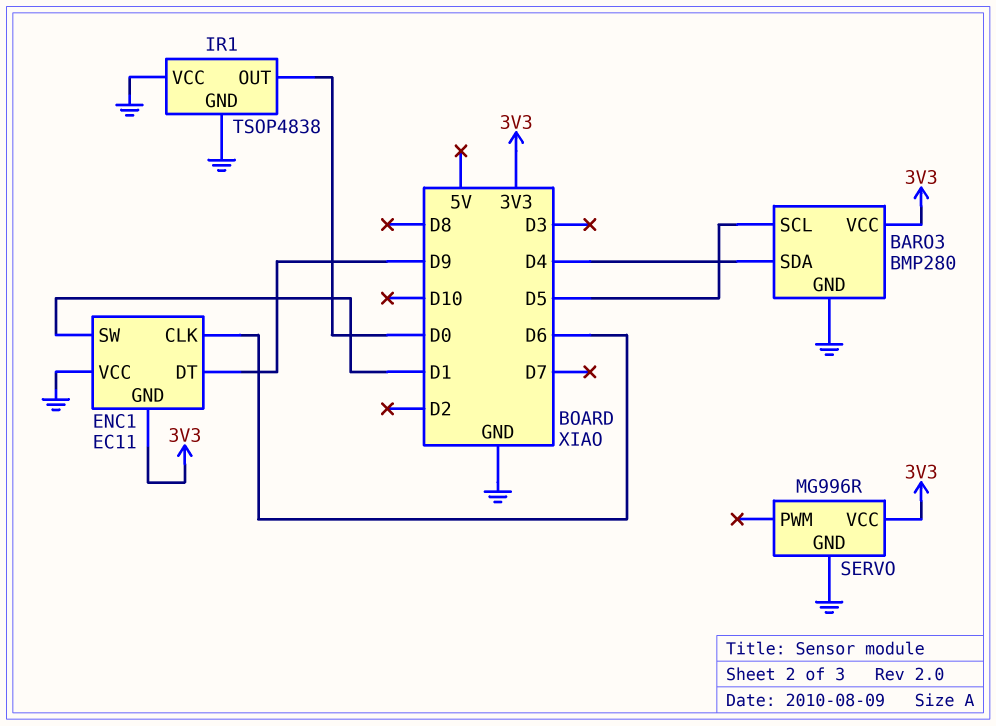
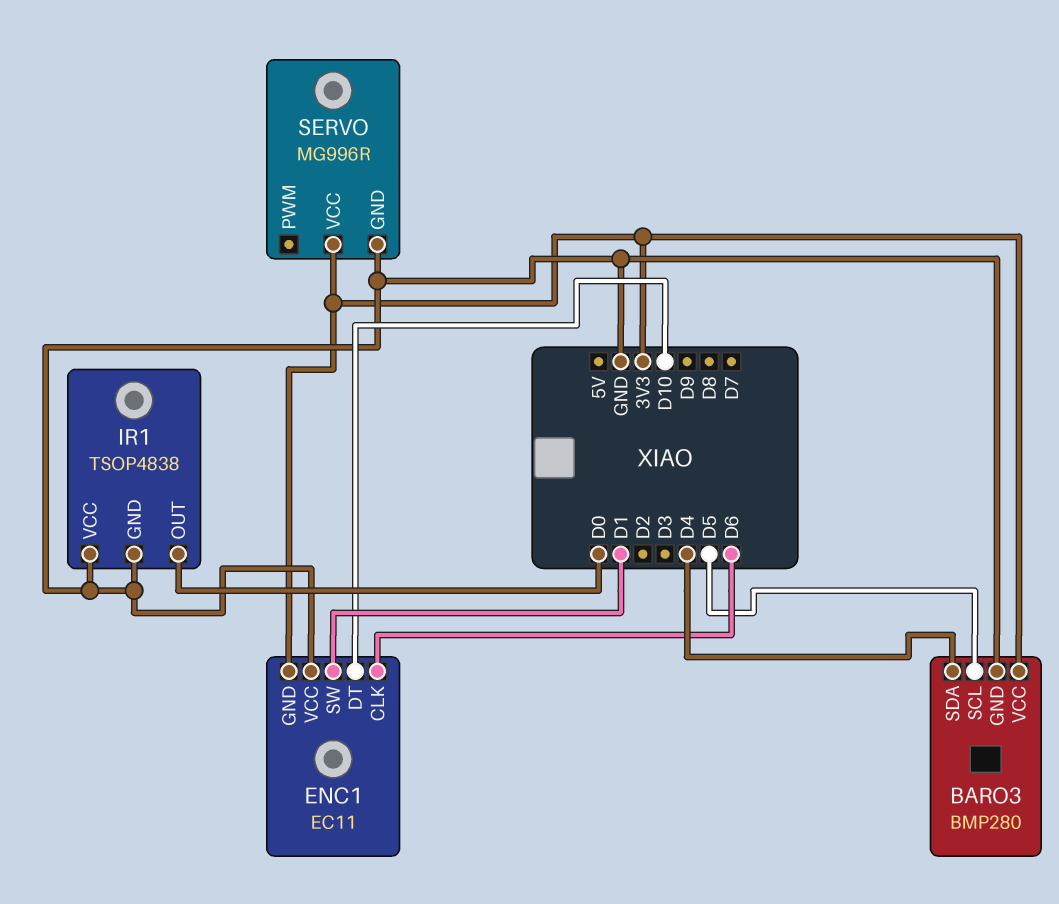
ENC1 pin DT: D9 -> D10

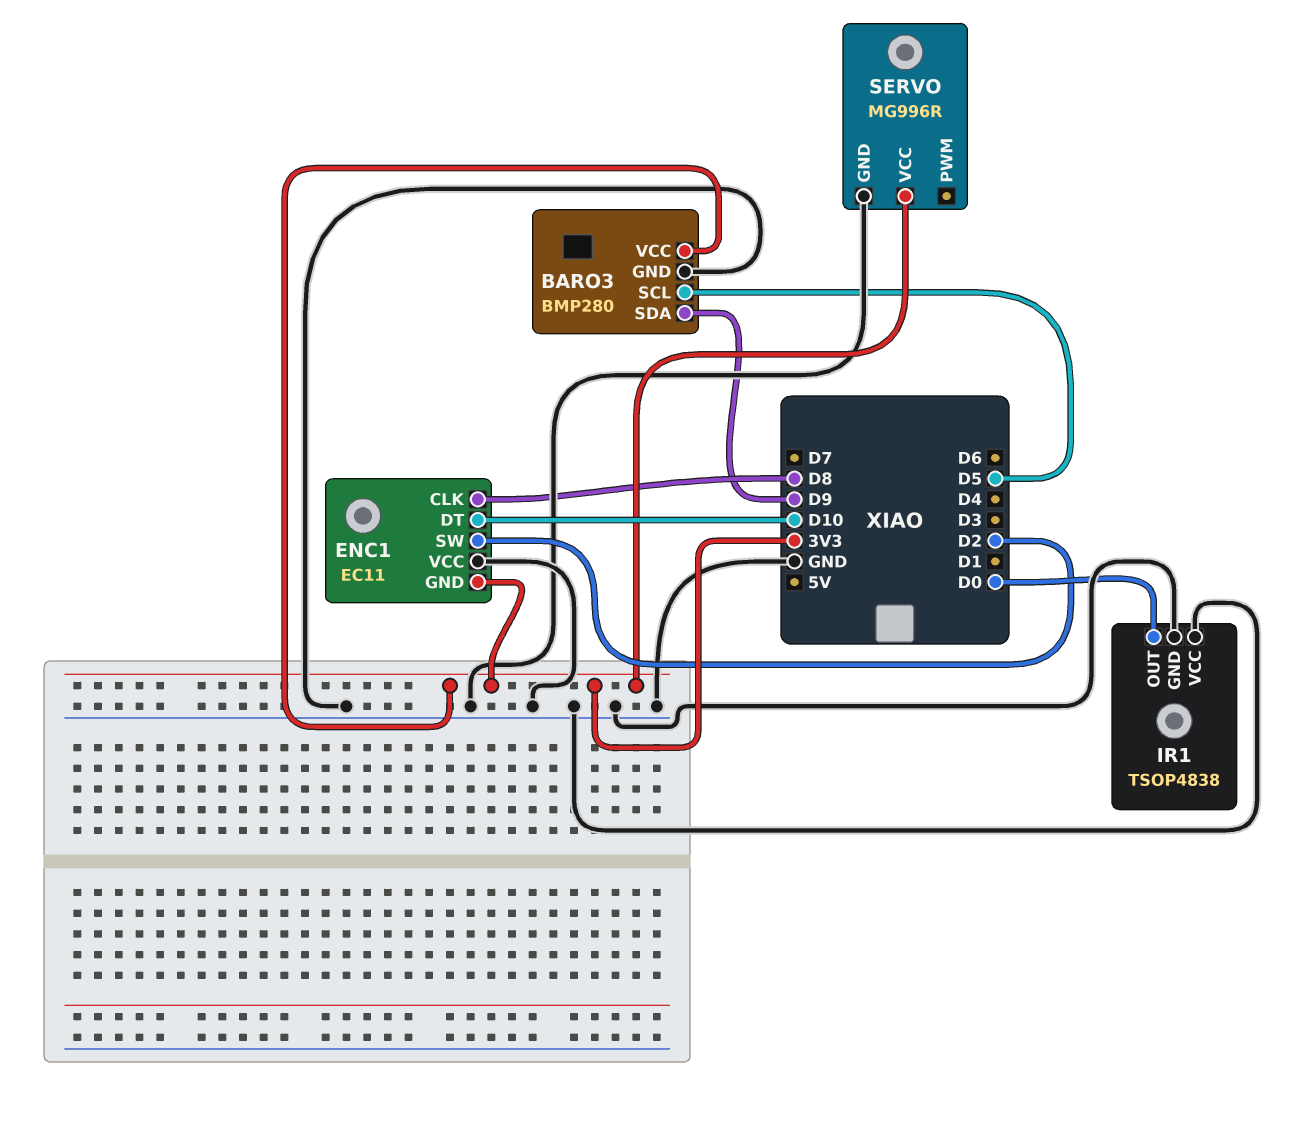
BARO3 pin SDA: D4 -> D9
ENC1 pin CLK: D6 -> D8
ENC1 pin SW: D1 -> D2

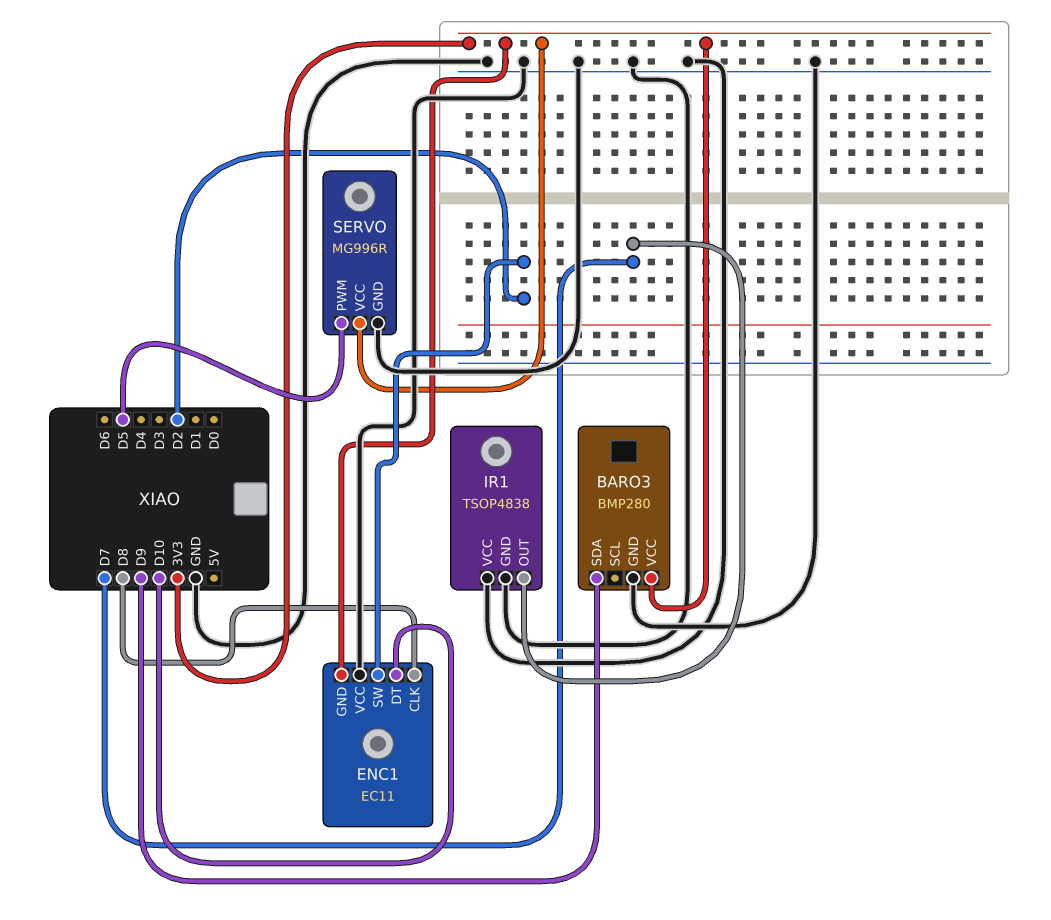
BARO3 pin SCL: D5 -> none
IR1 pin OUT: D0 -> D7
SERVO pin PWM: none -> D5

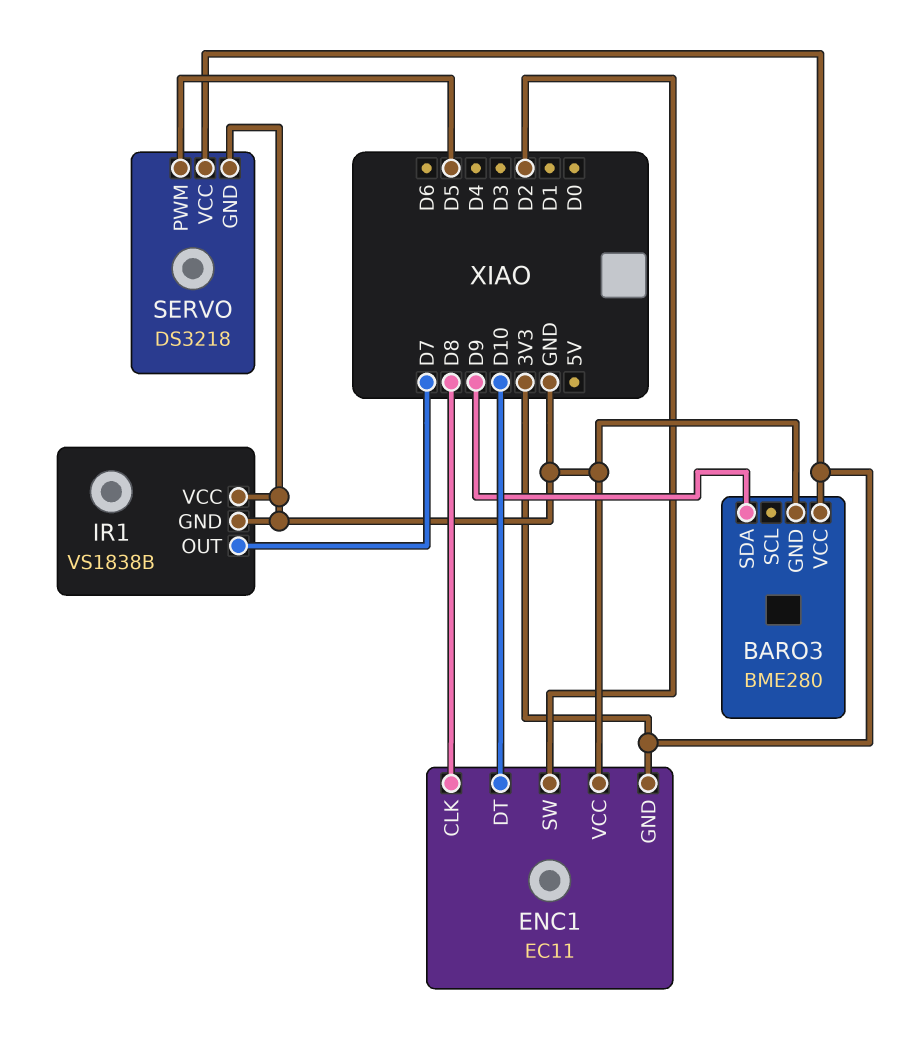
BARO3: BMP280 -> BME280
IR1: TSOP4838 -> VS1838B
SERVO: MG996R -> DS3218

